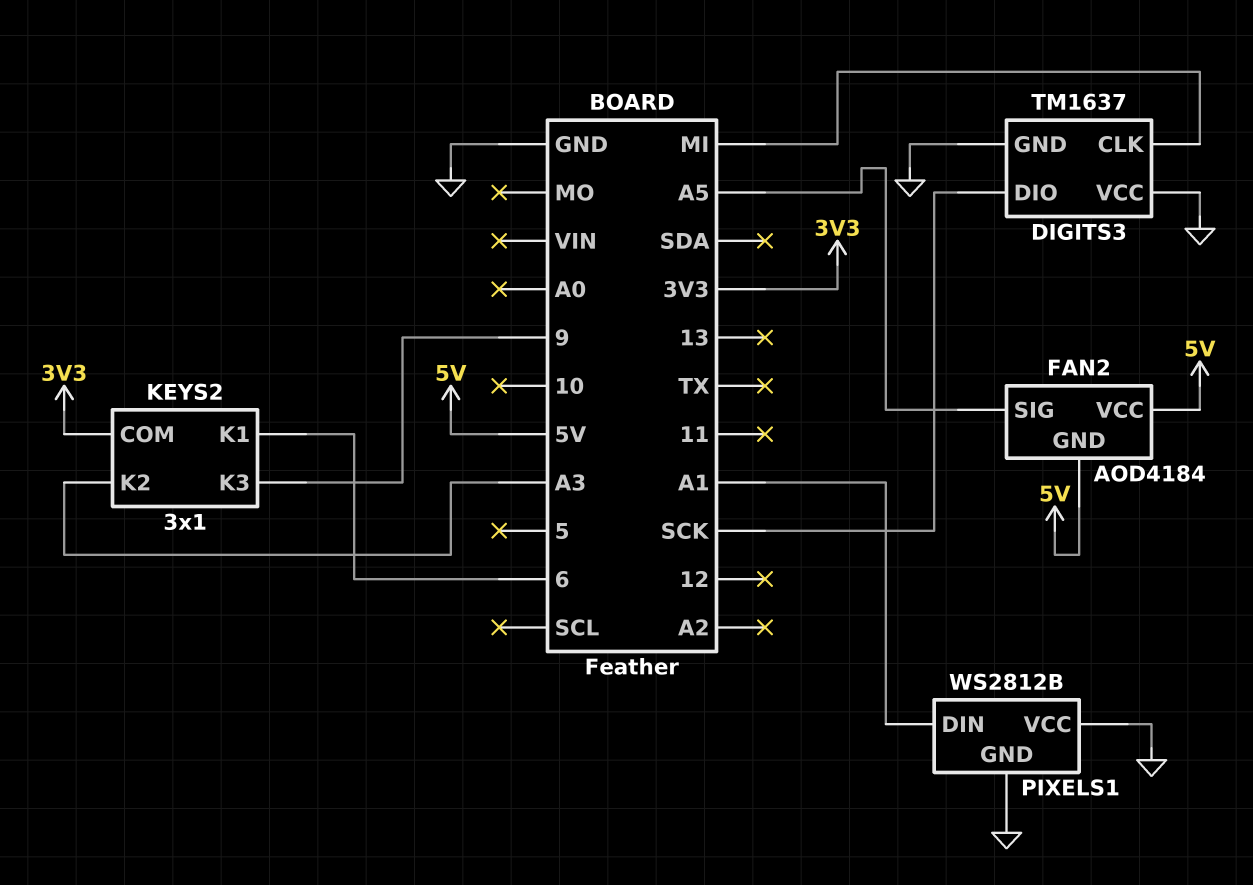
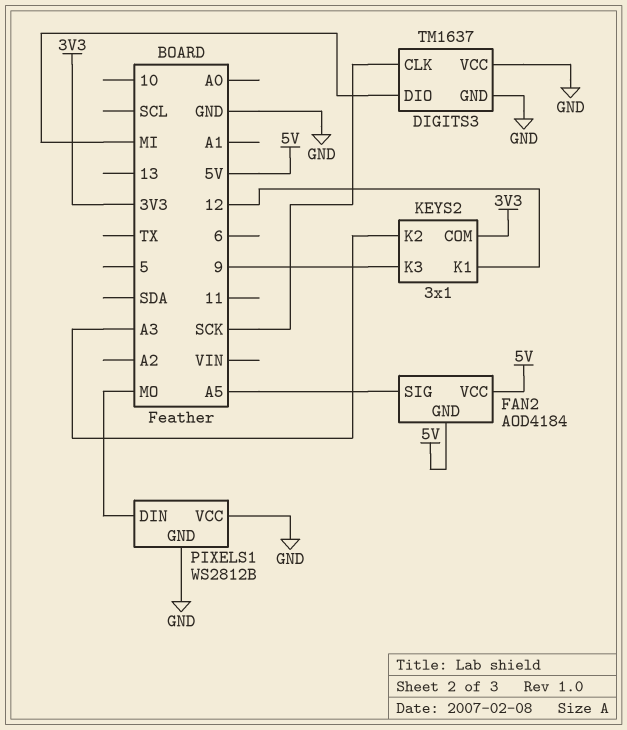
DIGITS3 pin CLK: MI -> SCK
DIGITS3 pin DIO: SCK -> MI
KEYS2 pin K1: 6 -> 12
PIXELS1 pin DIN: A1 -> MO

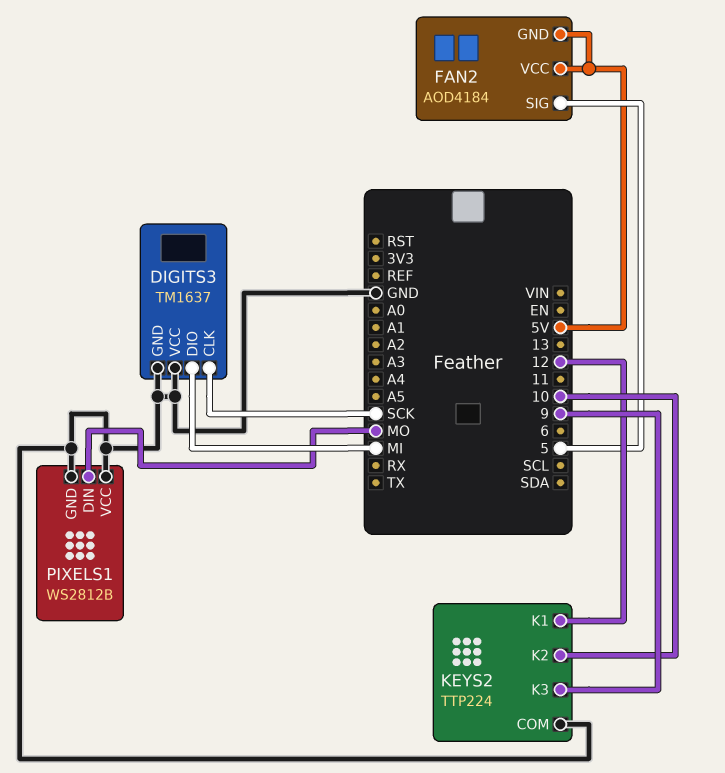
FAN2 pin SIG: A5 -> 5
KEYS2: 3x1 -> TTP224
KEYS2 pin COM: 3V3 -> GND
KEYS2 pin K2: A3 -> 10

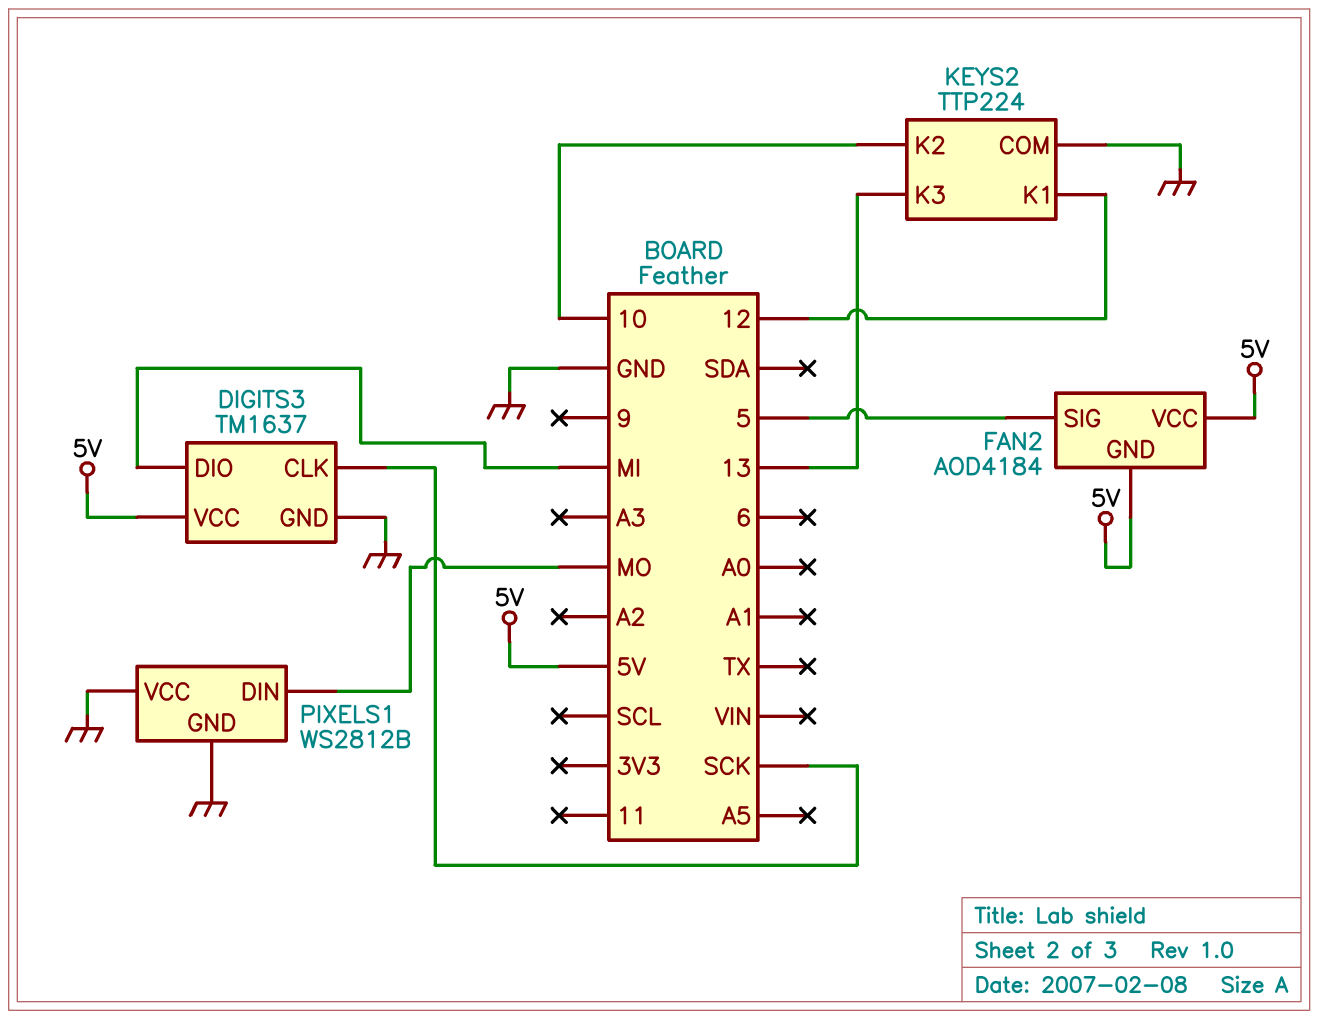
DIGITS3 pin VCC: GND -> 5V
KEYS2 pin K3: 9 -> 13

